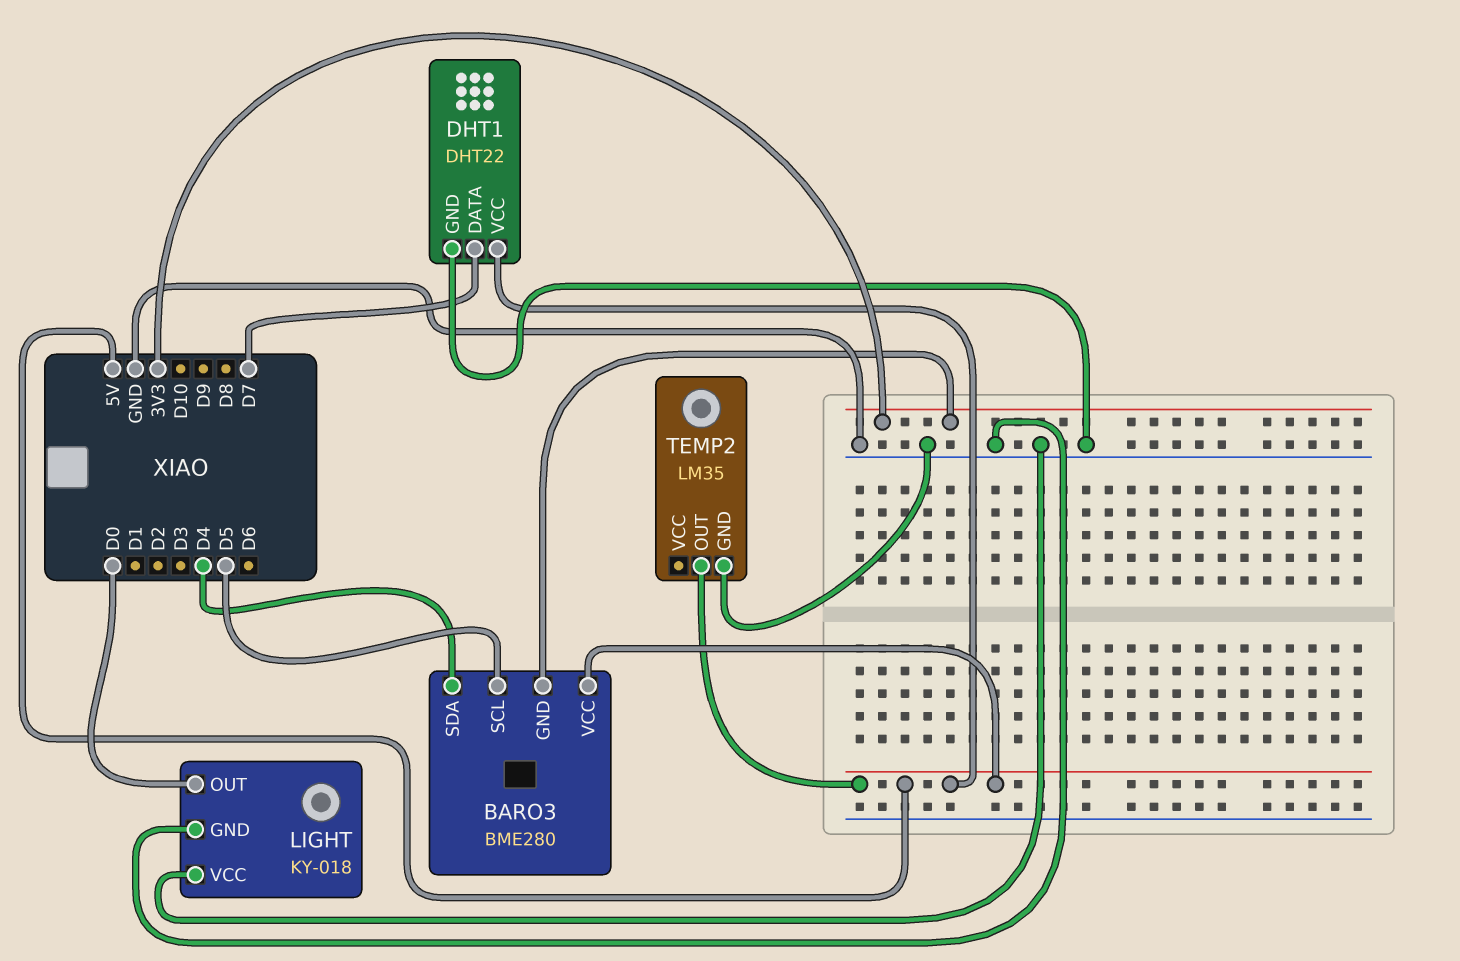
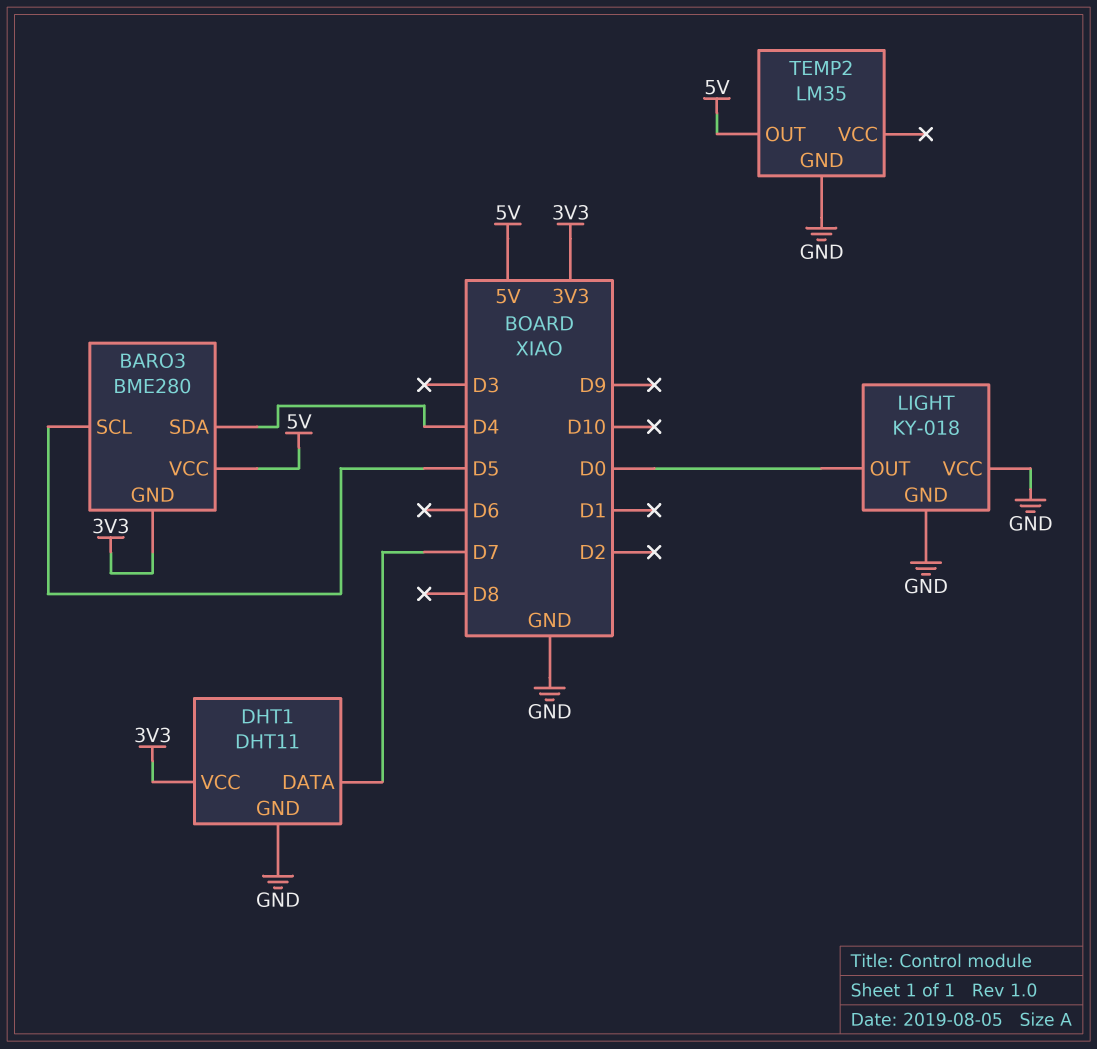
DHT1: DHT22 -> DHT11
DHT1 pin VCC: 5V -> 3V3

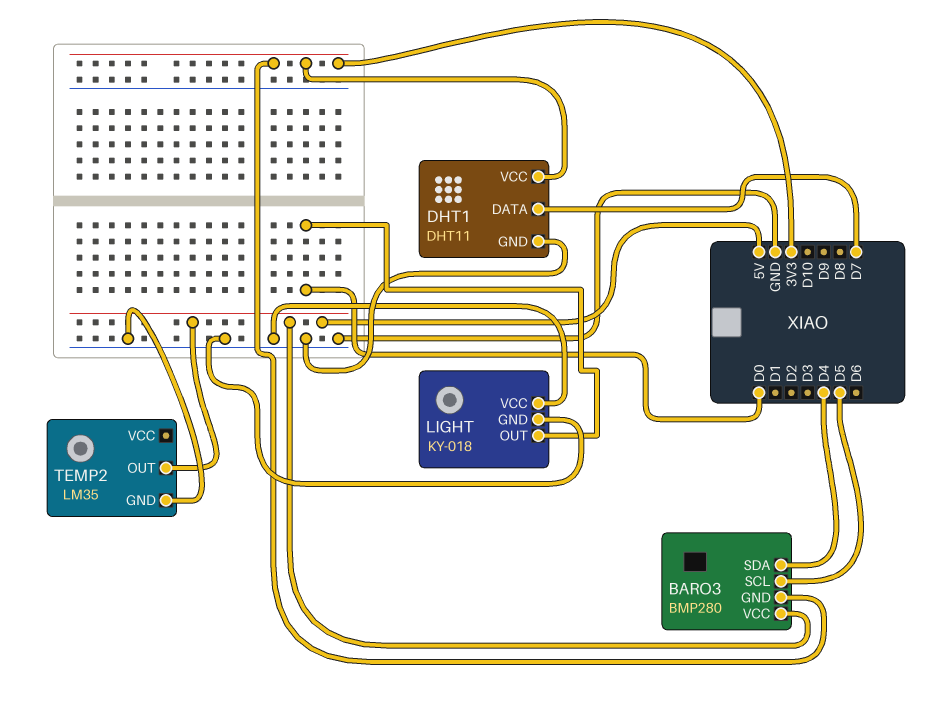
BARO3: BME280 -> BMP280

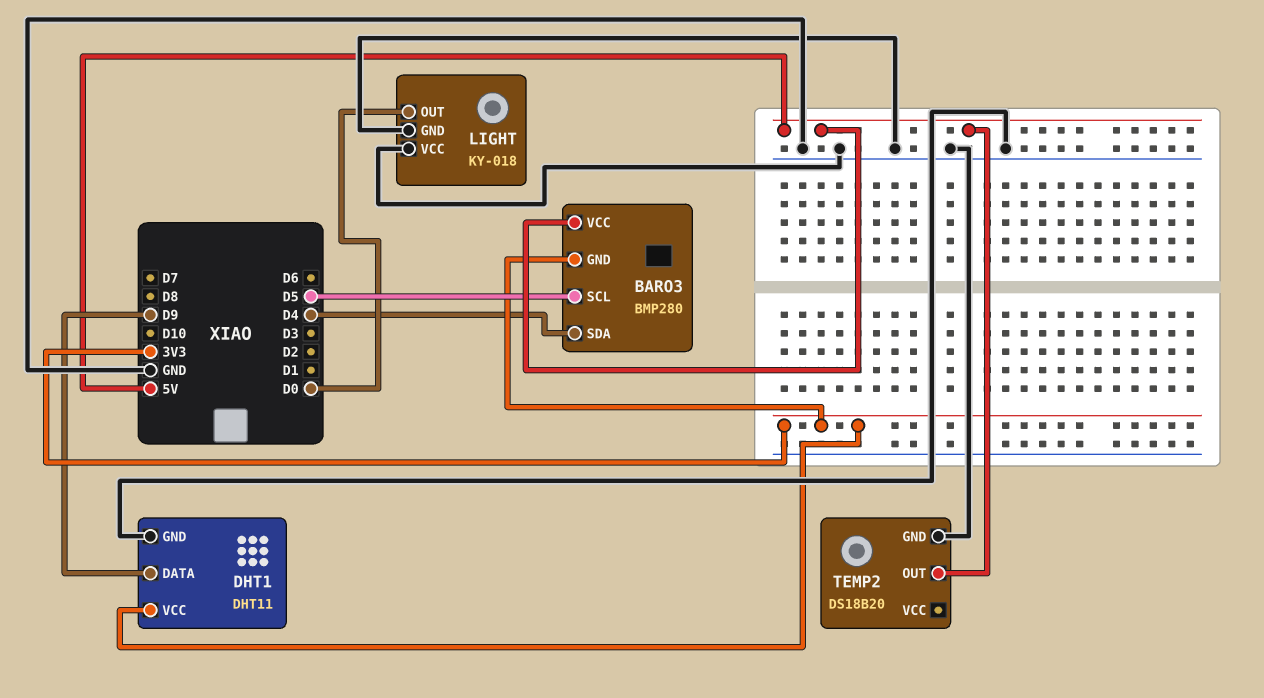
DHT1 pin DATA: D7 -> D9
TEMP2: LM35 -> DS18B20

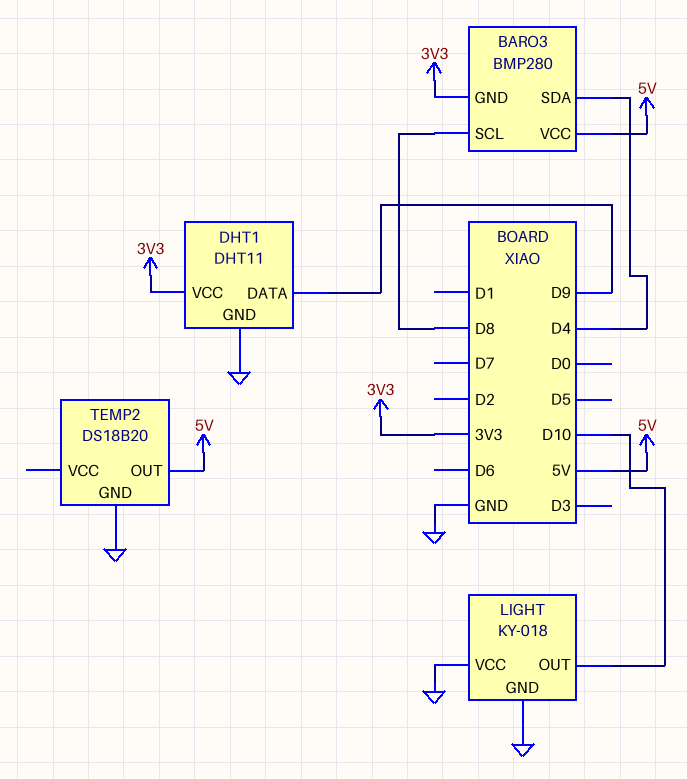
BARO3 pin SCL: D5 -> D8
LIGHT pin OUT: D0 -> D10

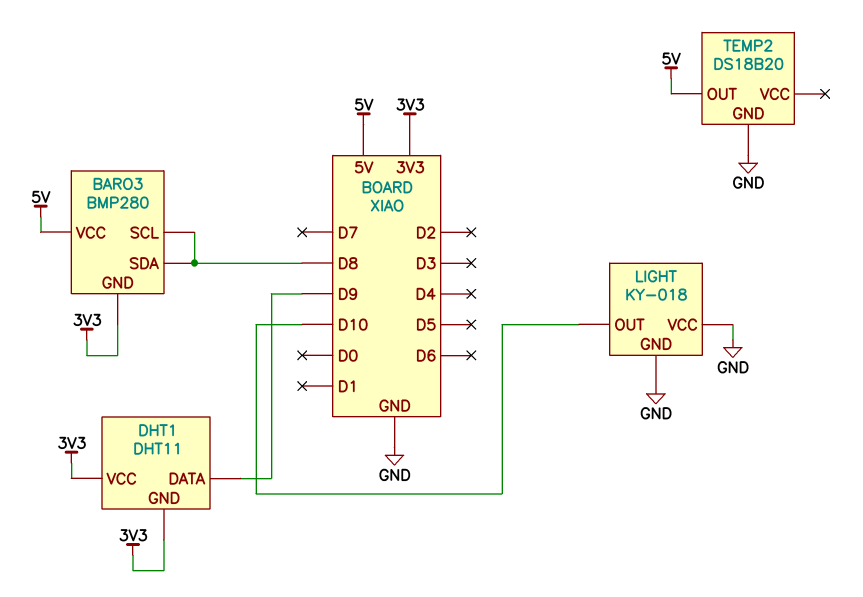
BARO3 pin SDA: D4 -> D8
DHT1 pin GND: GND -> 3V3

